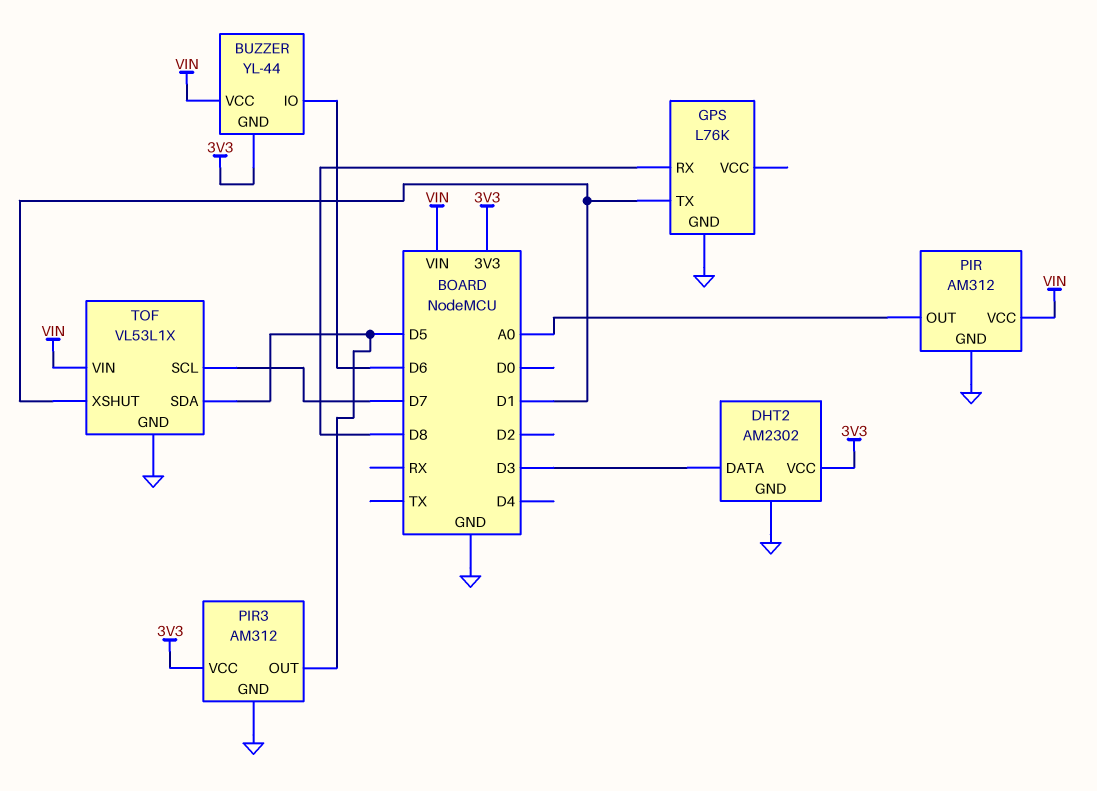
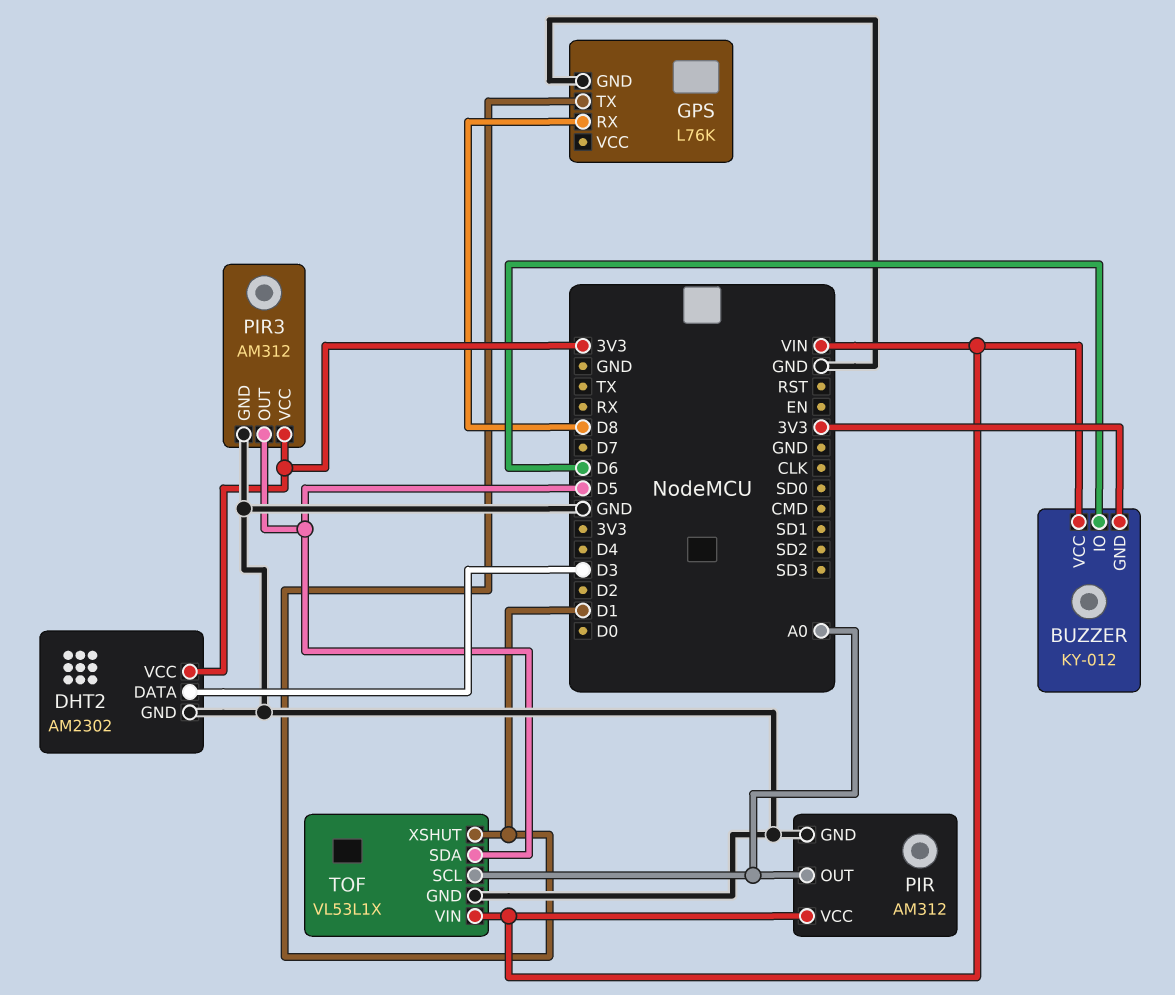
BUZZER: YL-44 -> KY-012
TOF pin SCL: D7 -> A0

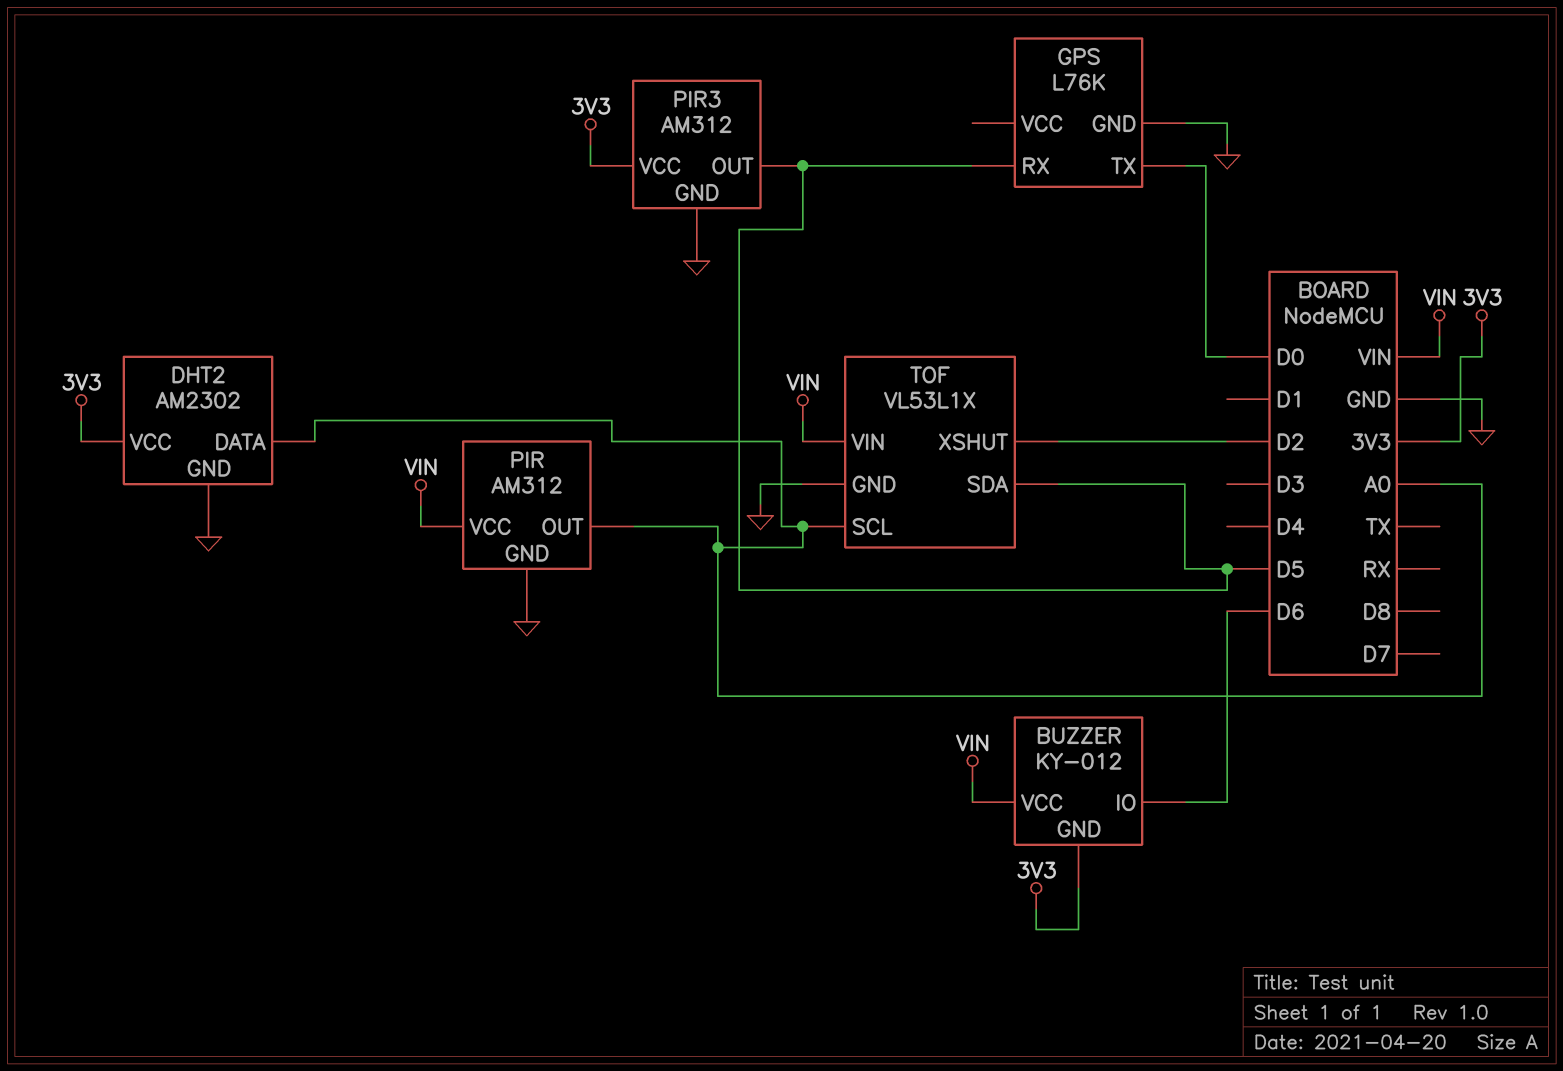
DHT2 pin DATA: D3 -> A0
GPS pin RX: D8 -> D5
GPS pin TX: D1 -> D0
TOF pin XSHUT: D1 -> D2

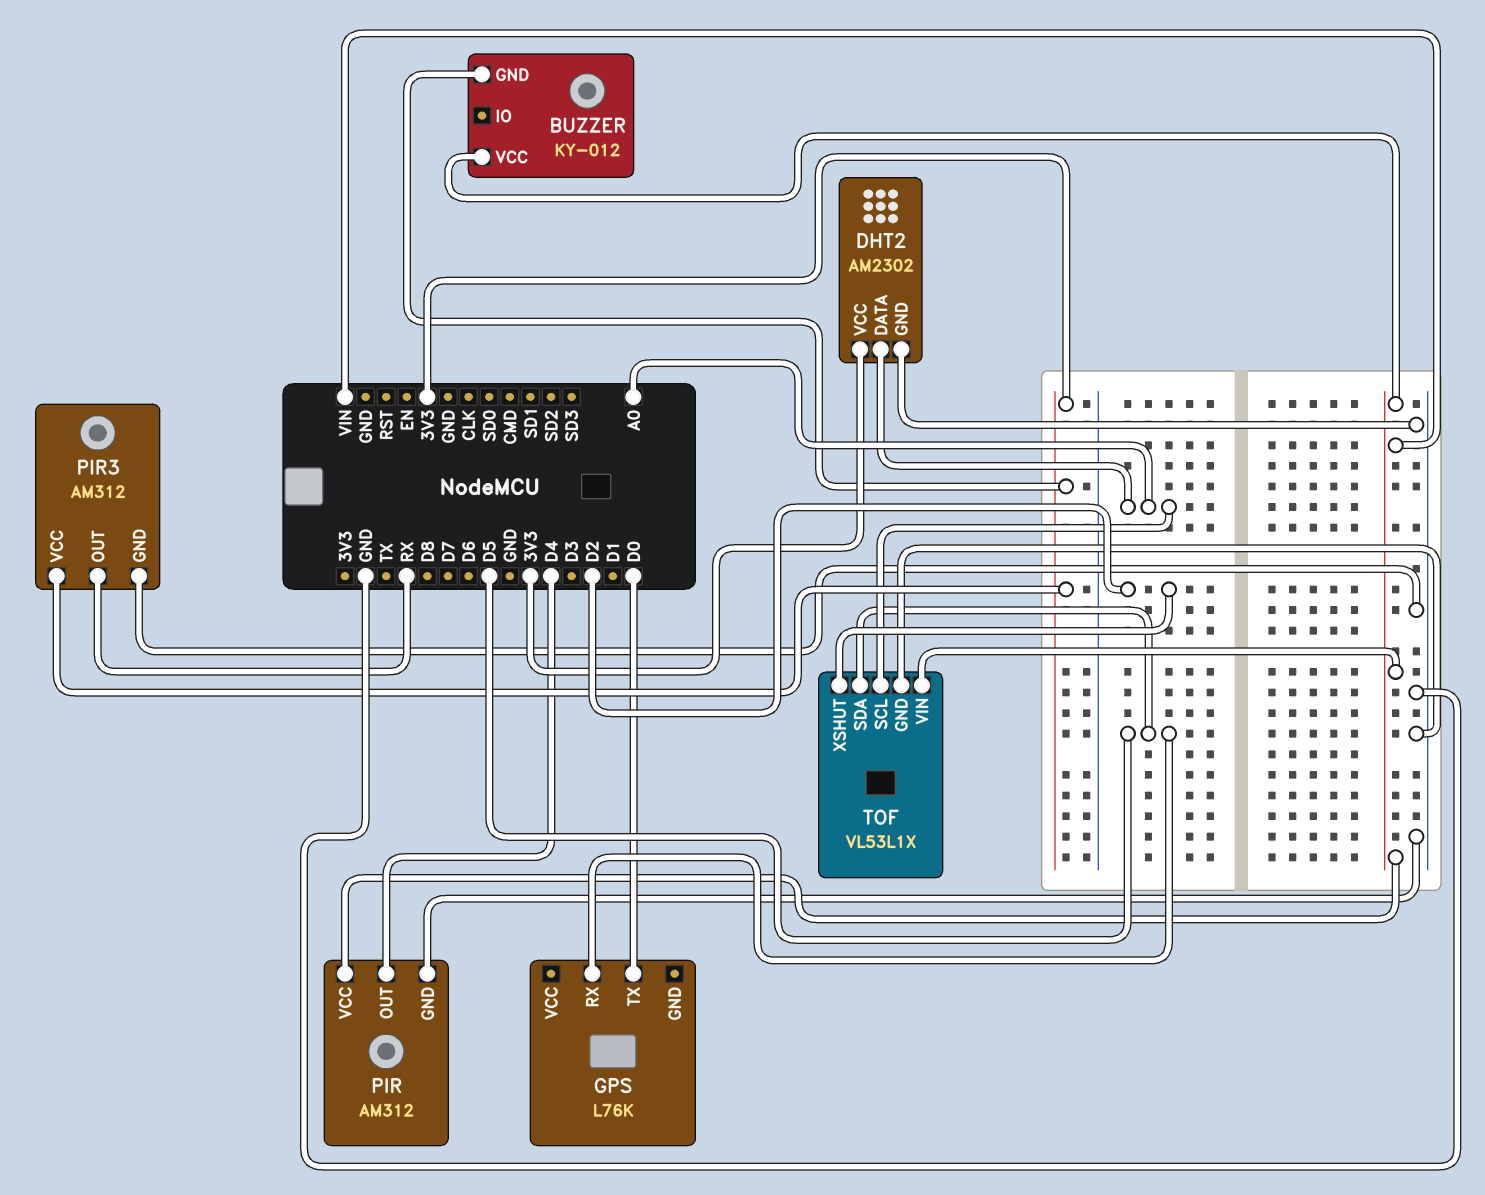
BUZZER pin IO: D6 -> none
GPS pin GND: GND -> none
PIR pin OUT: A0 -> D4
PIR3 pin OUT: D5 -> RX

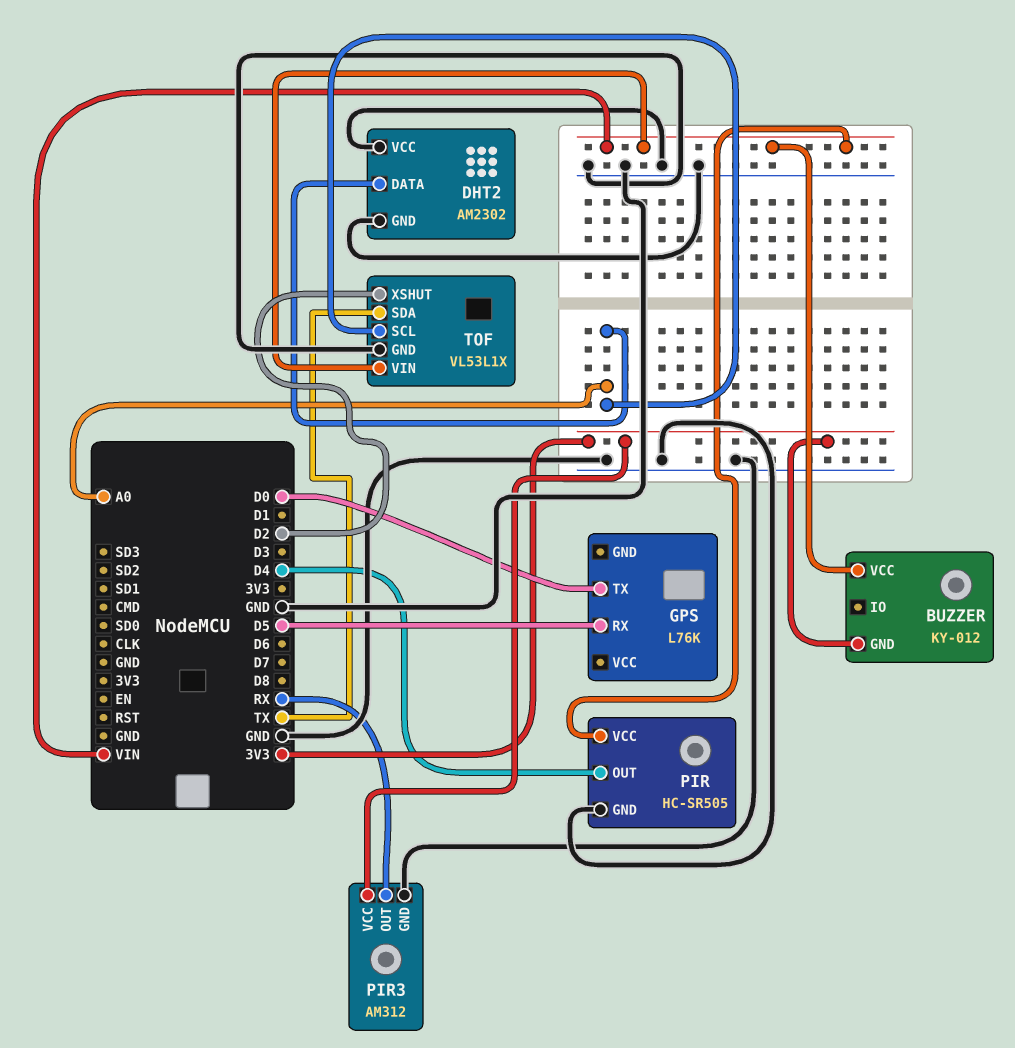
DHT2 pin VCC: 3V3 -> GND
PIR: AM312 -> HC-SR505
TOF pin SDA: D5 -> TX

